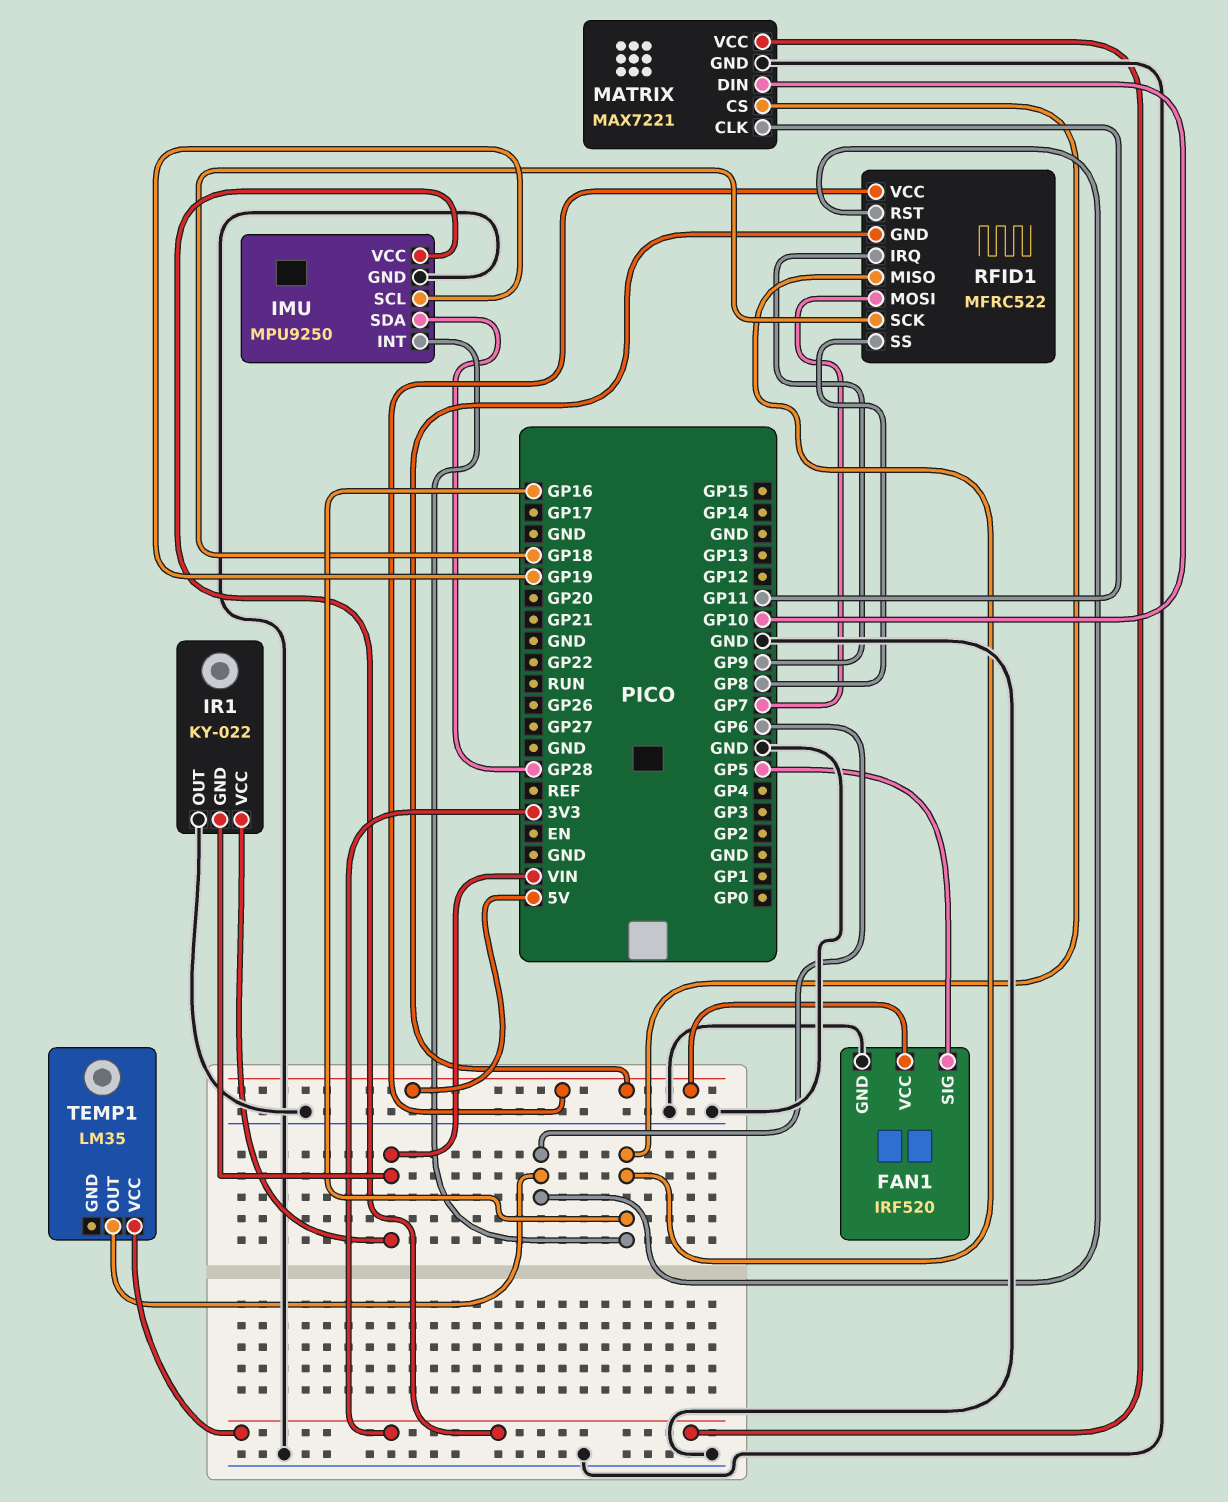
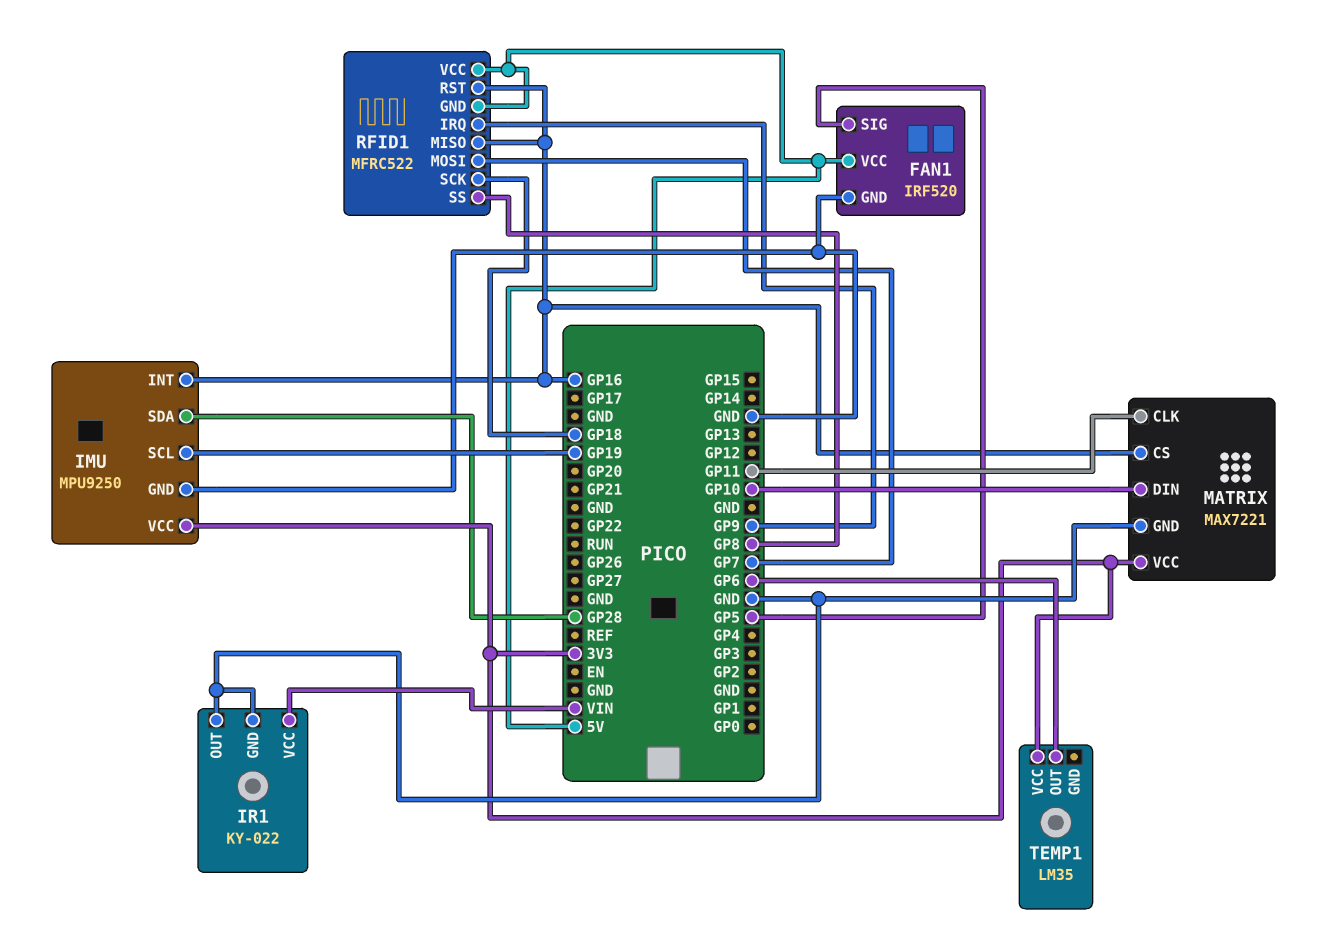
IR1 pin GND: VIN -> GND
RFID1 pin RST: GP6 -> GP16

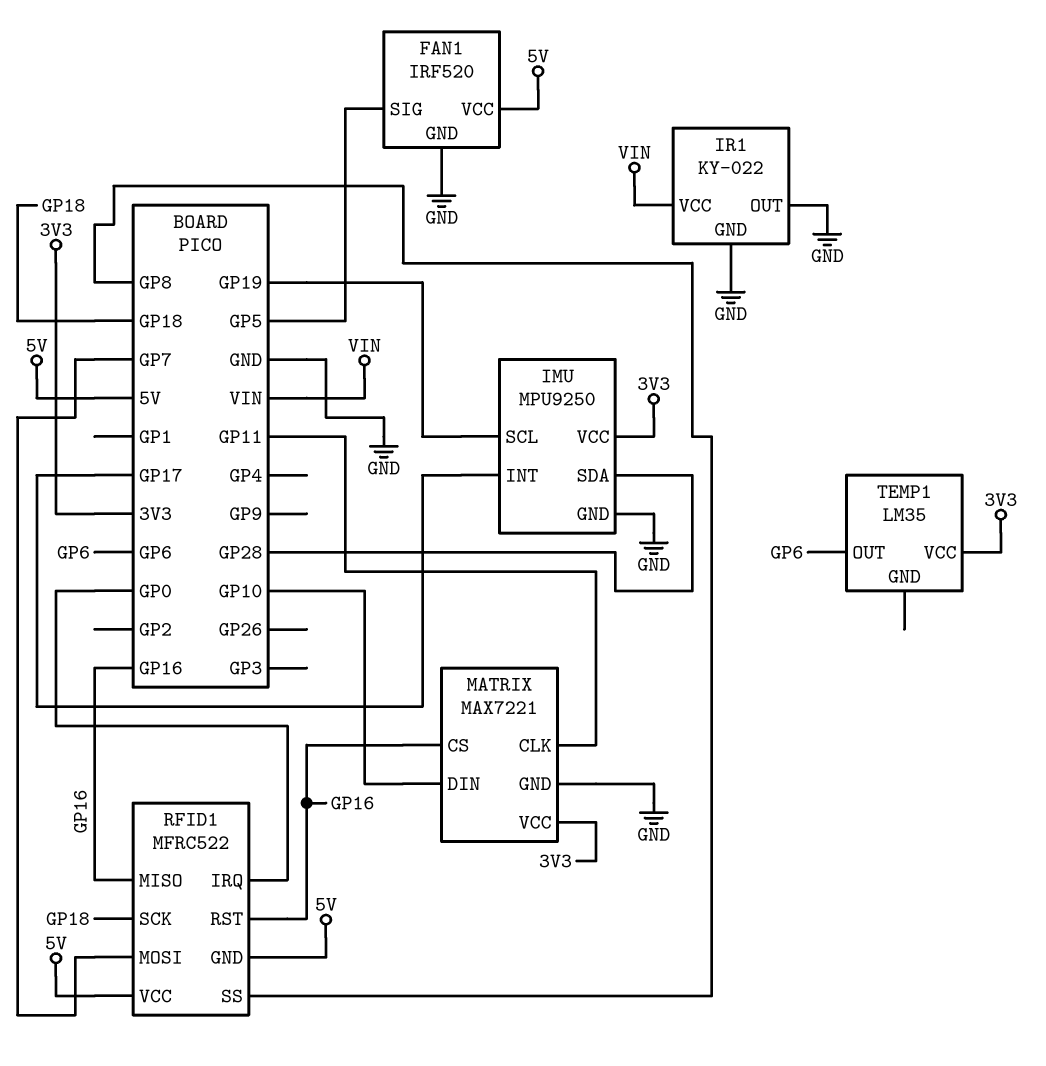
IMU pin INT: GP16 -> GP17
RFID1 pin IRQ: GP9 -> GP0

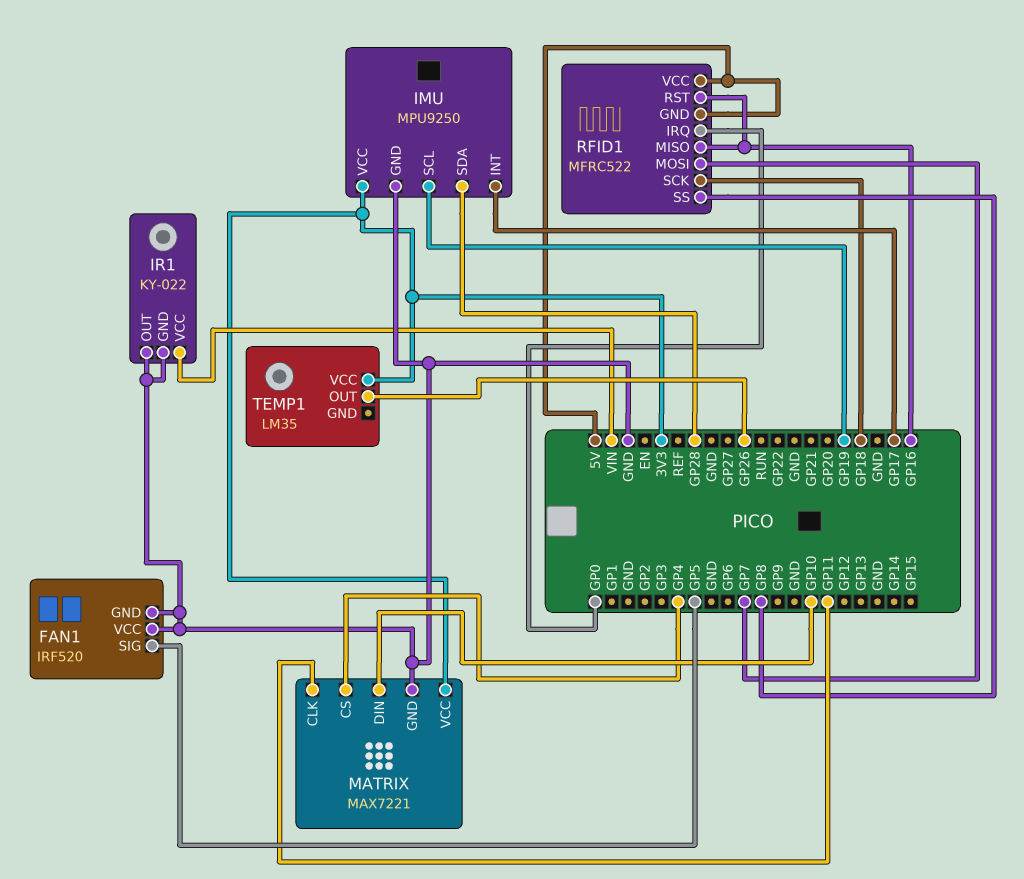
FAN1 pin VCC: 5V -> GND
MATRIX pin CS: GP16 -> GP4
TEMP1 pin OUT: GP6 -> GP26

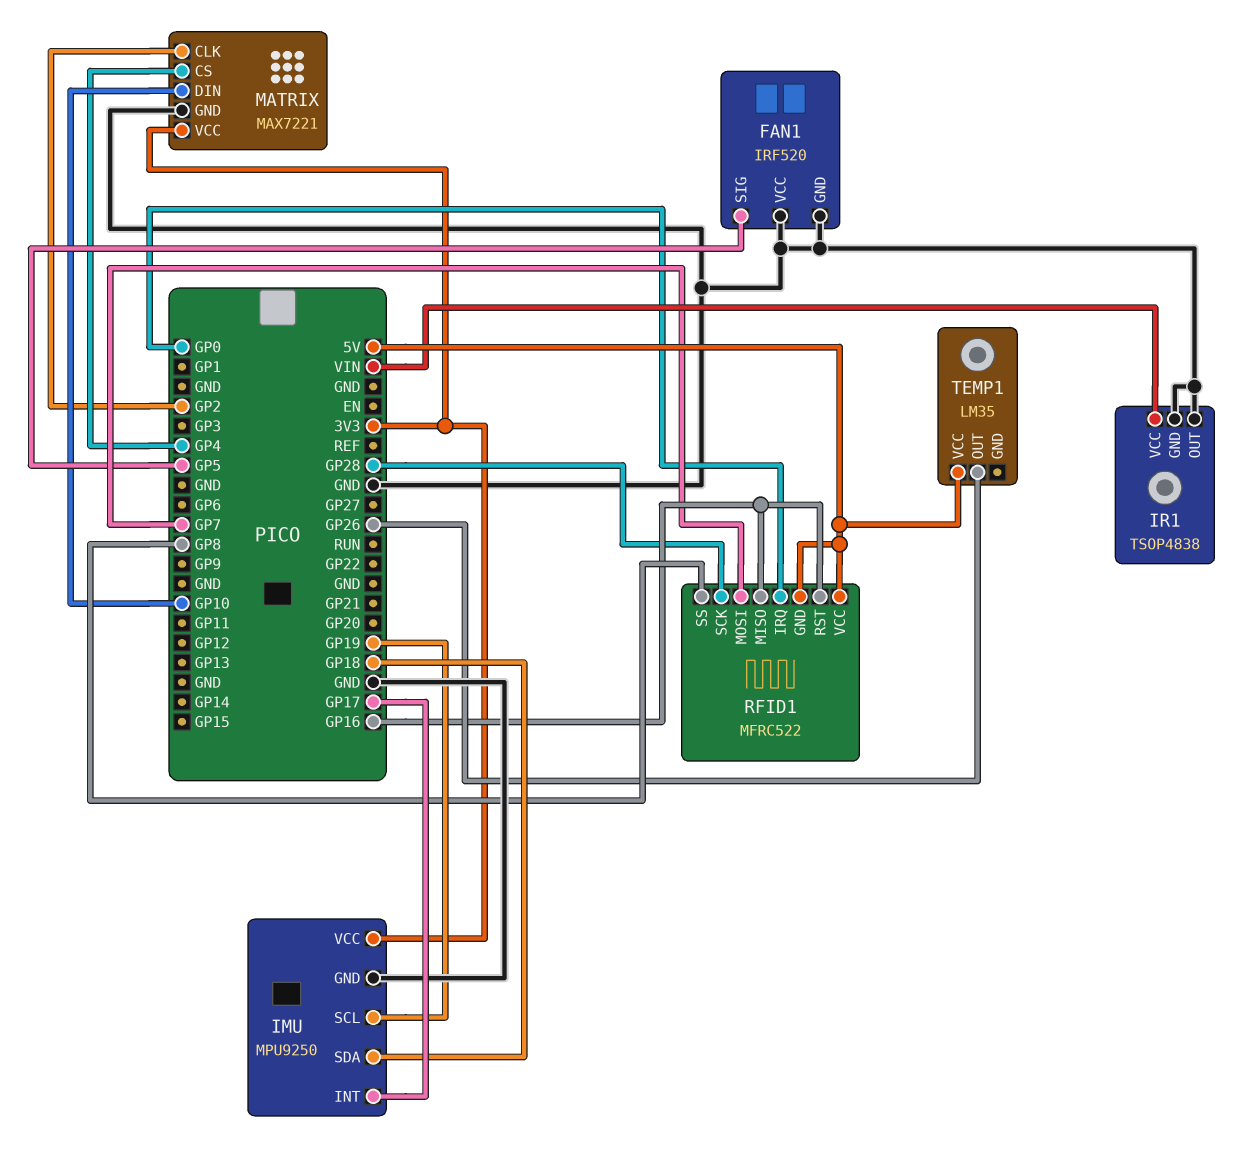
IMU pin SDA: GP28 -> GP18
IR1: KY-022 -> TSOP4838
MATRIX pin CLK: GP11 -> GP2
RFID1 pin SCK: GP18 -> GP28
TEMP1 pin VCC: 3V3 -> 5V

